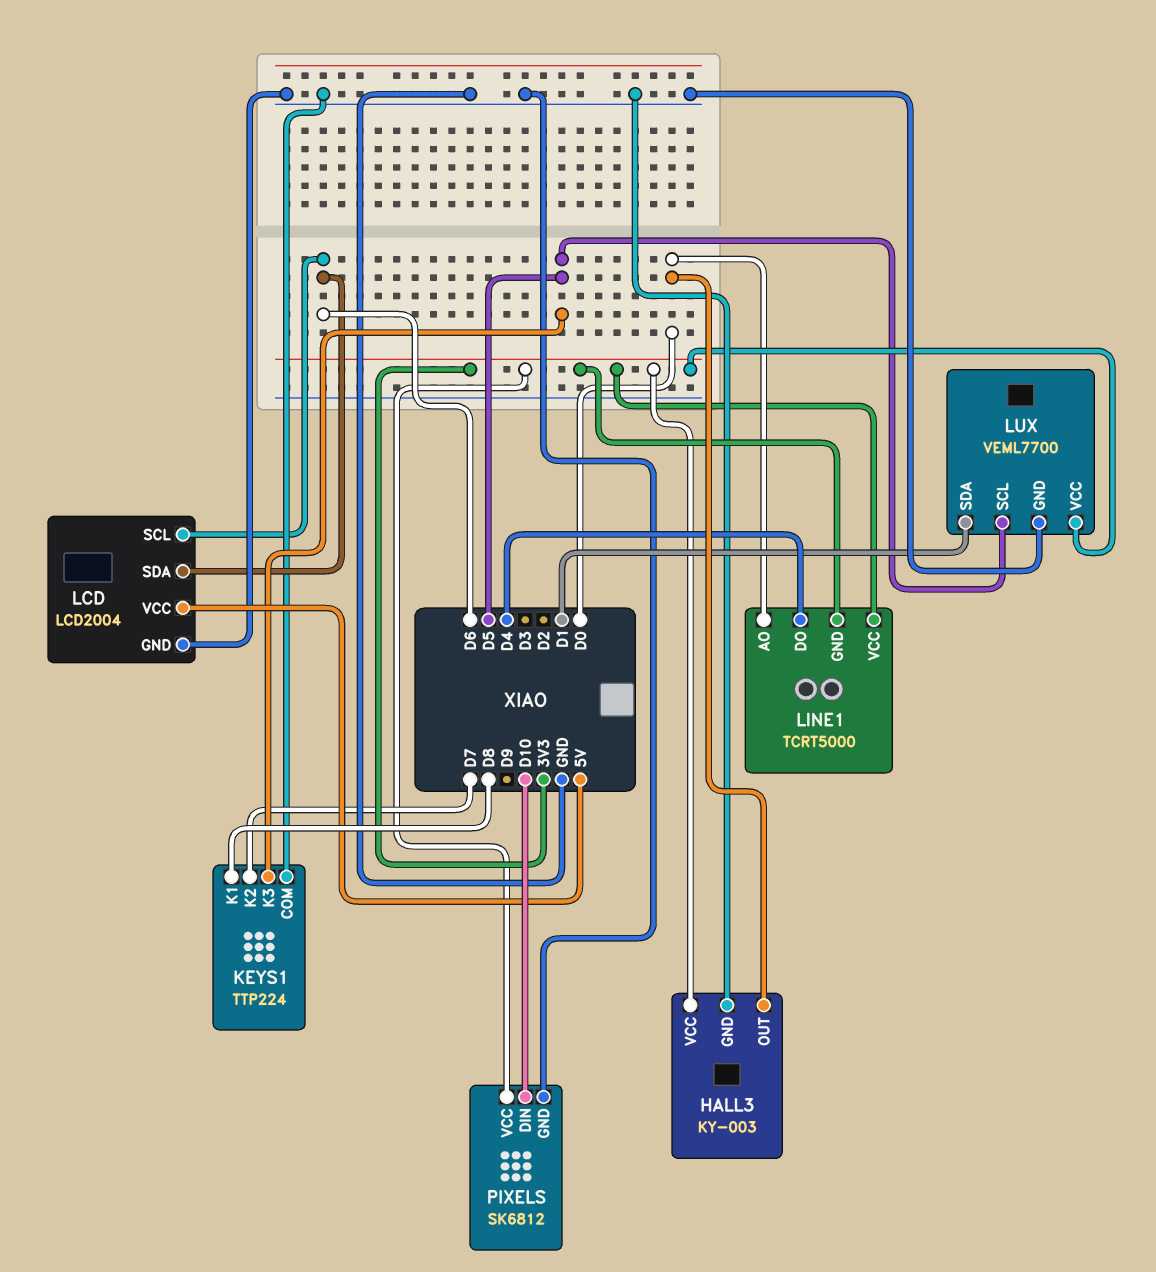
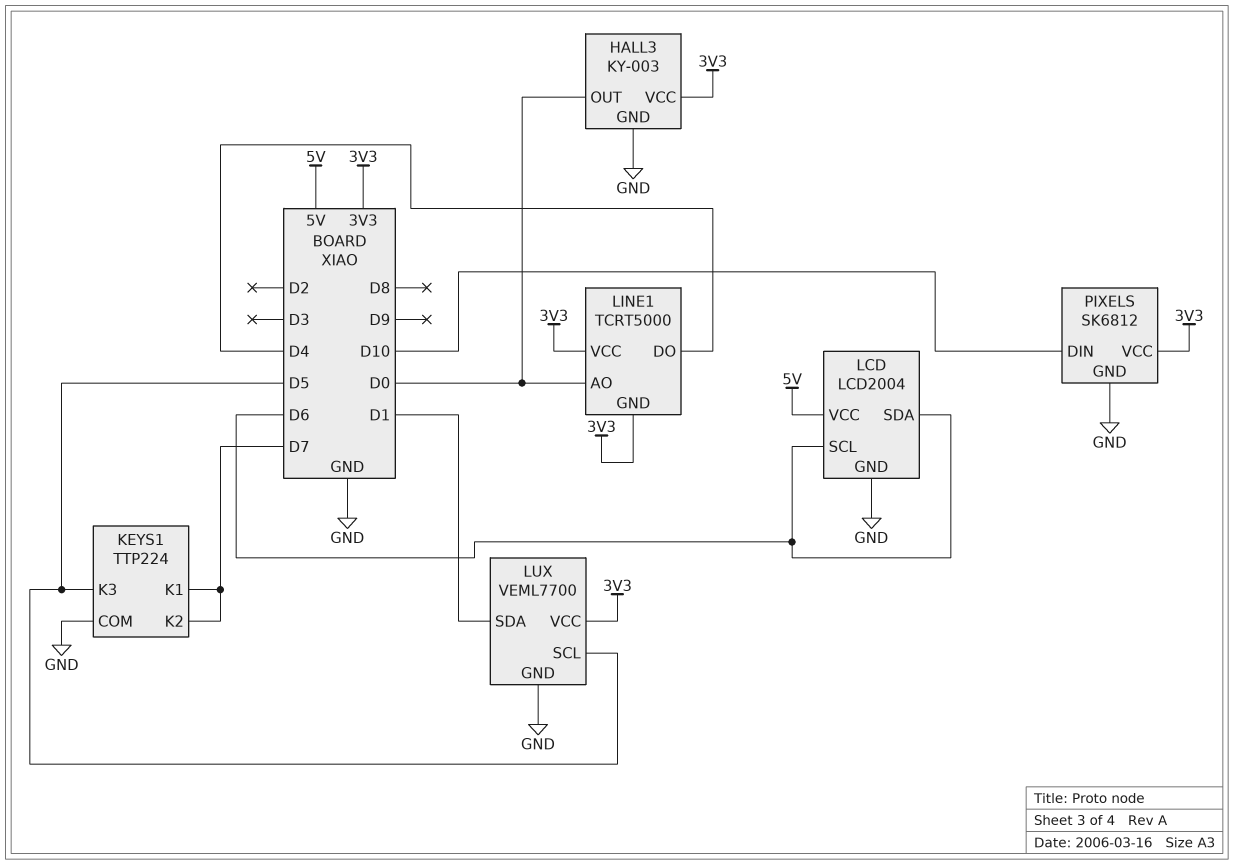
KEYS1 pin K1: D8 -> D7

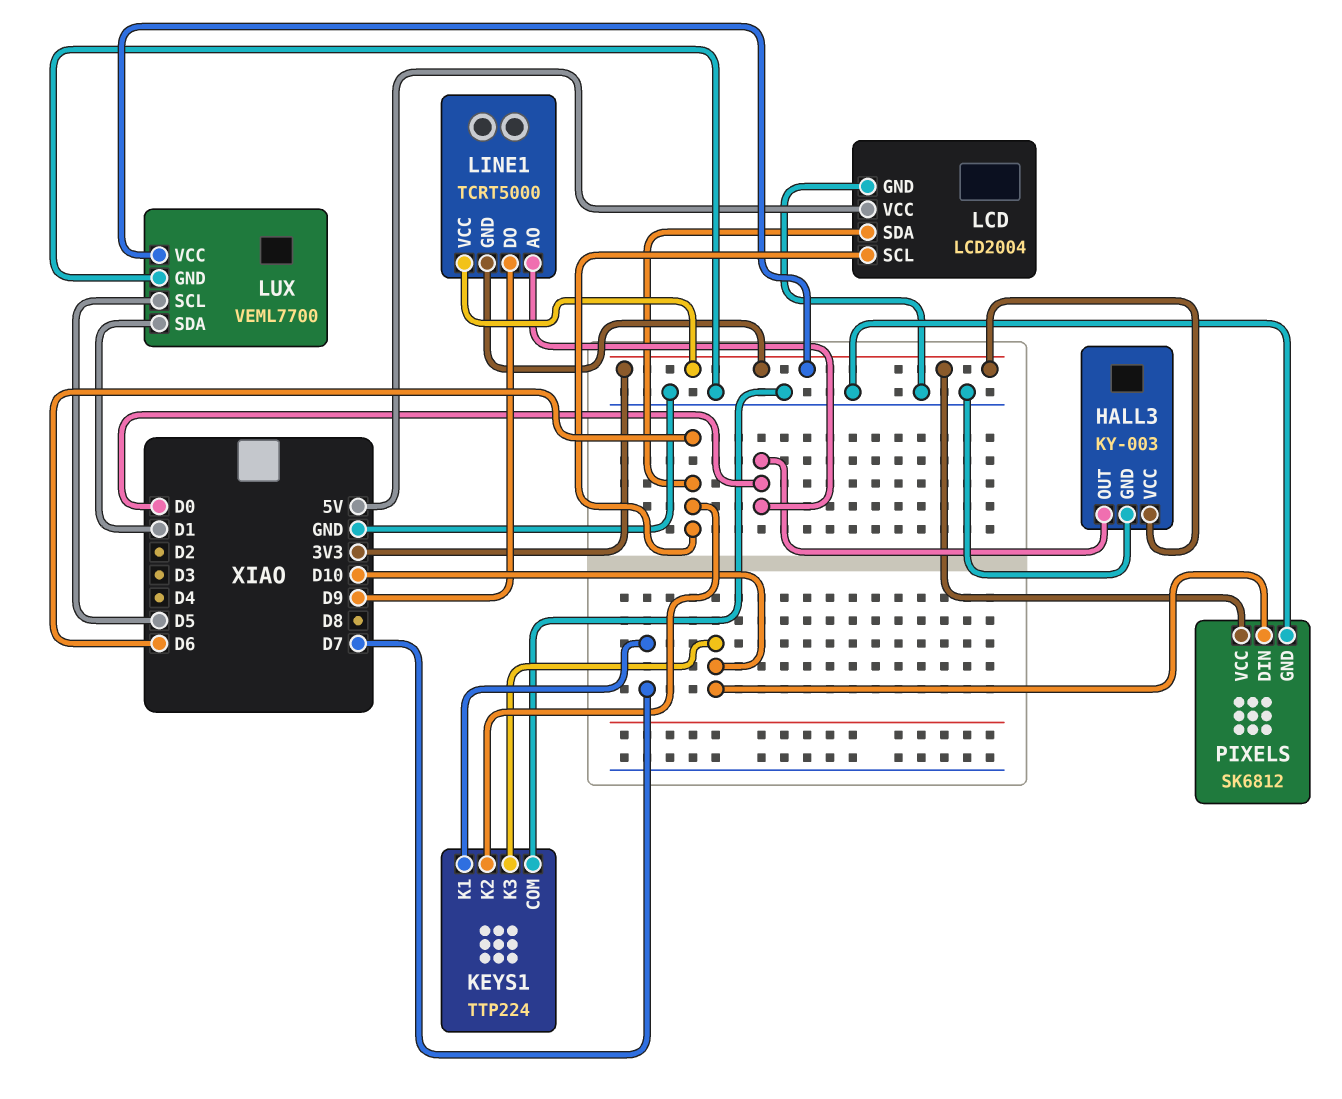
KEYS1 pin K2: D7 -> D6
KEYS1 pin K3: D5 -> D10
LINE1 pin DO: D4 -> D9

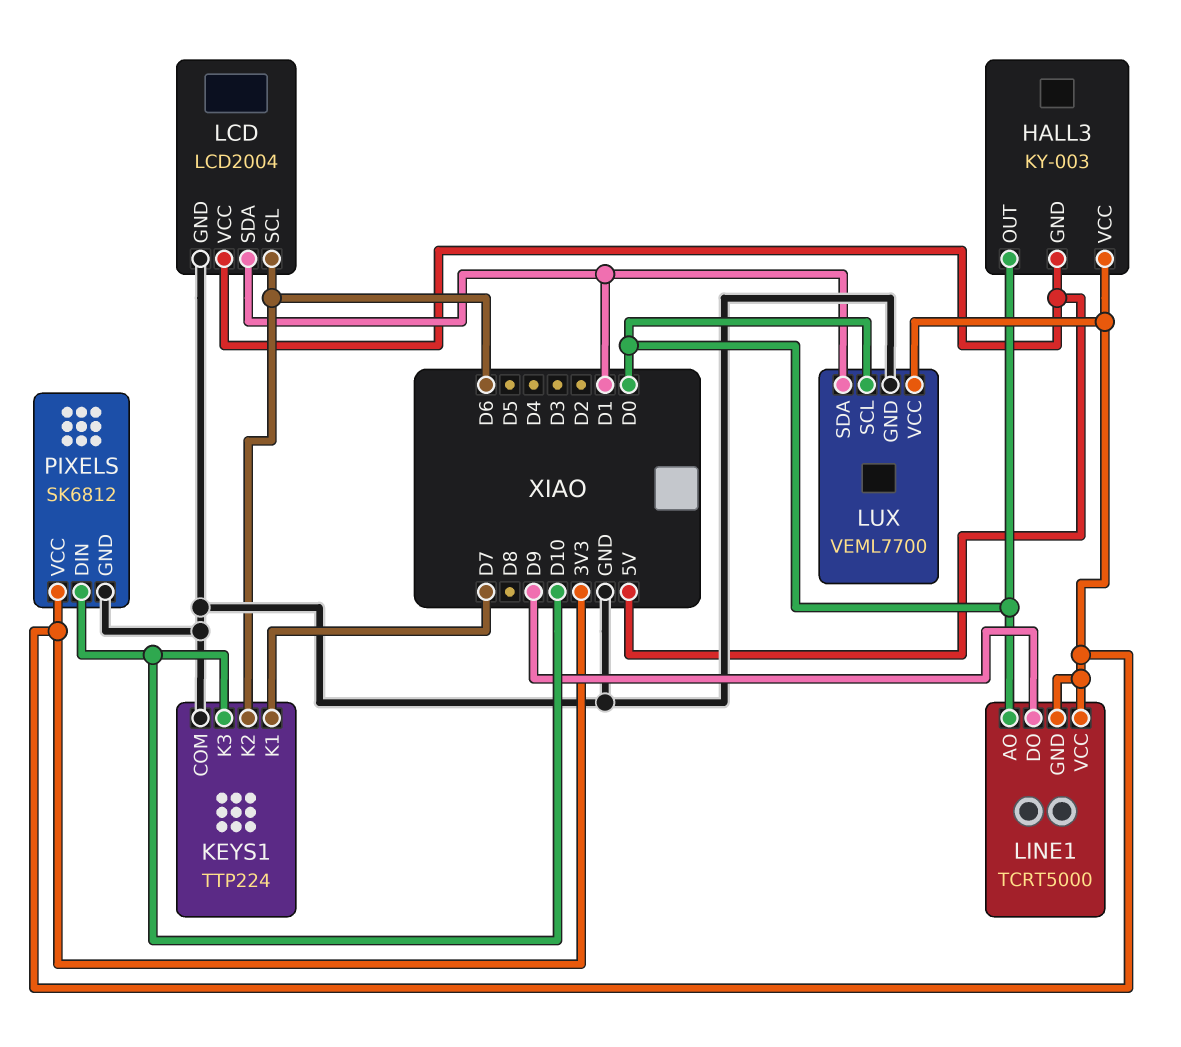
HALL3 pin GND: GND -> 5V
LCD pin SDA: D6 -> D1
LUX pin SCL: D5 -> D0

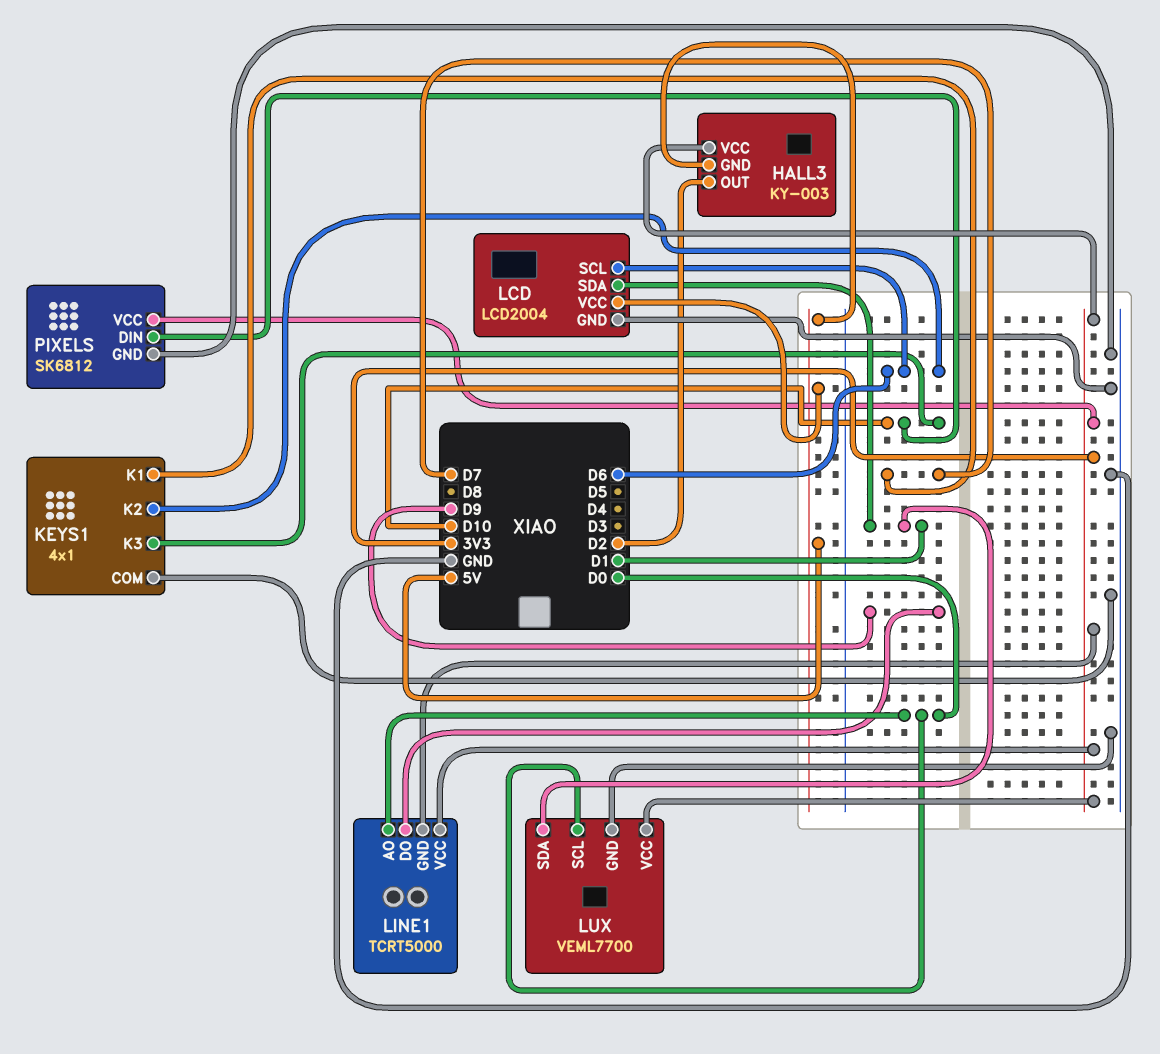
HALL3 pin OUT: D0 -> D2
KEYS1: TTP224 -> 4x1

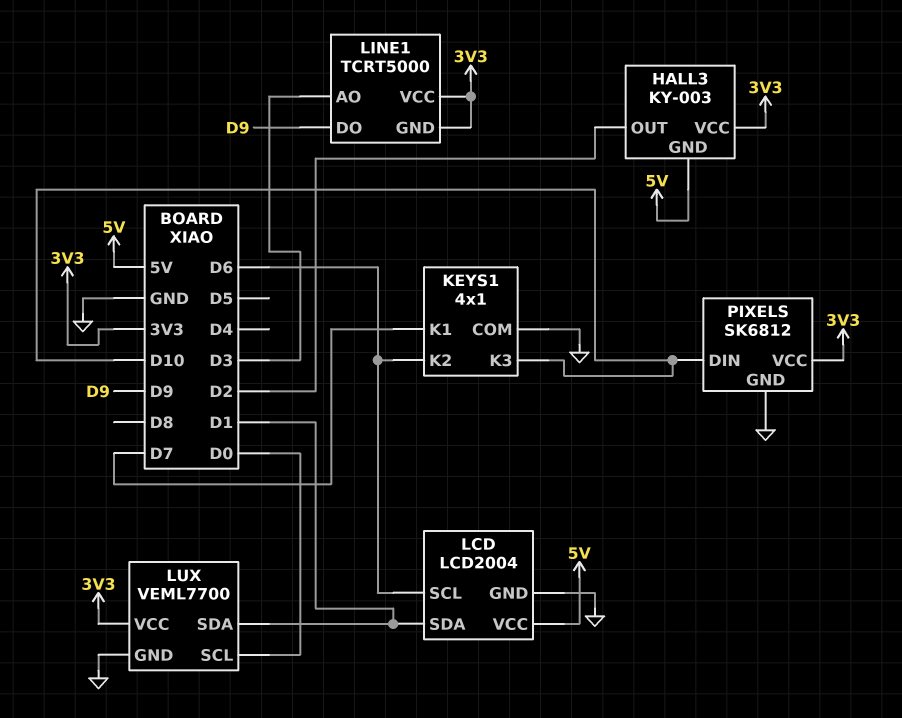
LINE1 pin AO: D0 -> D3

